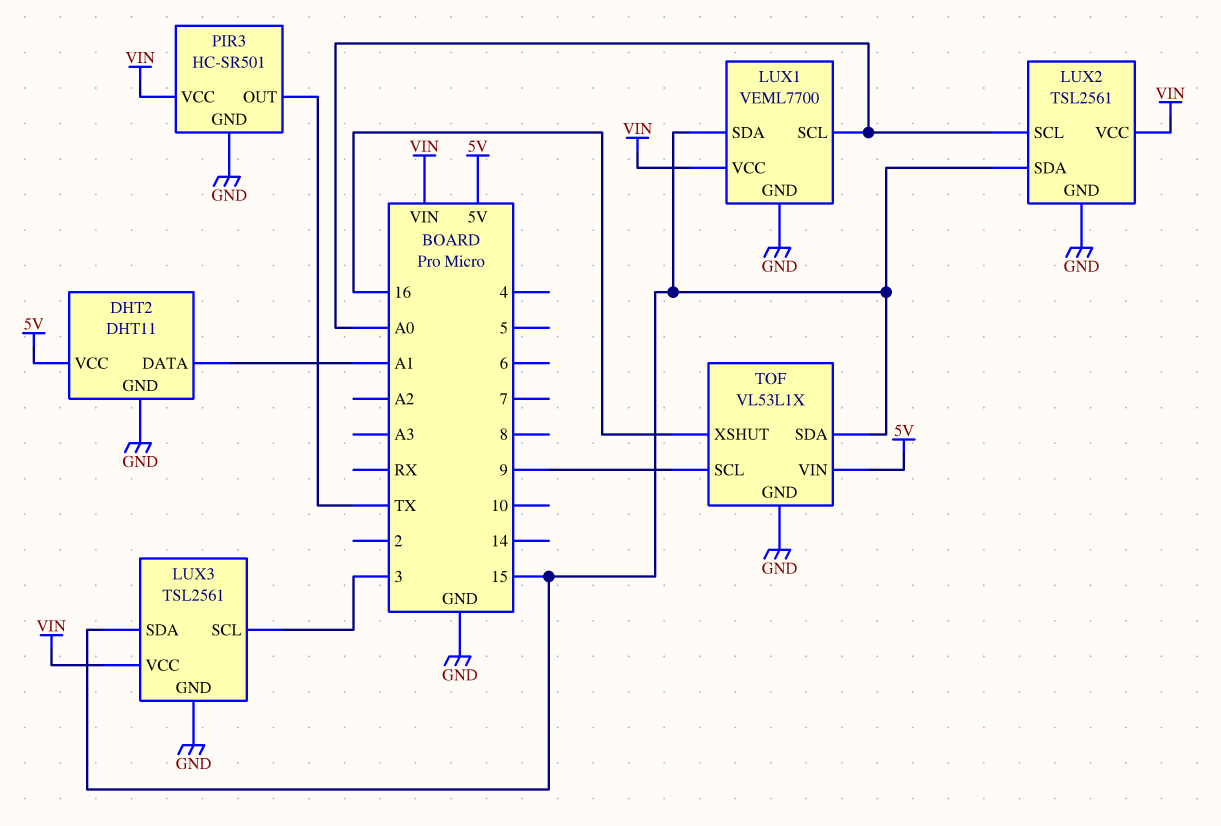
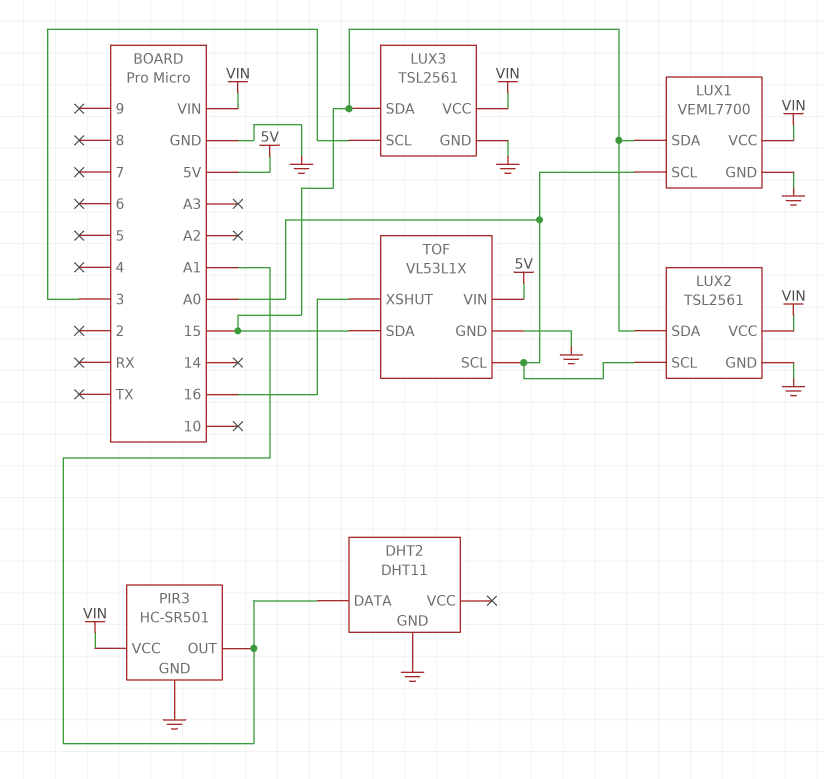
DHT2 pin VCC: 5V -> none
PIR3 pin OUT: TX -> A1
TOF pin SCL: 9 -> A0

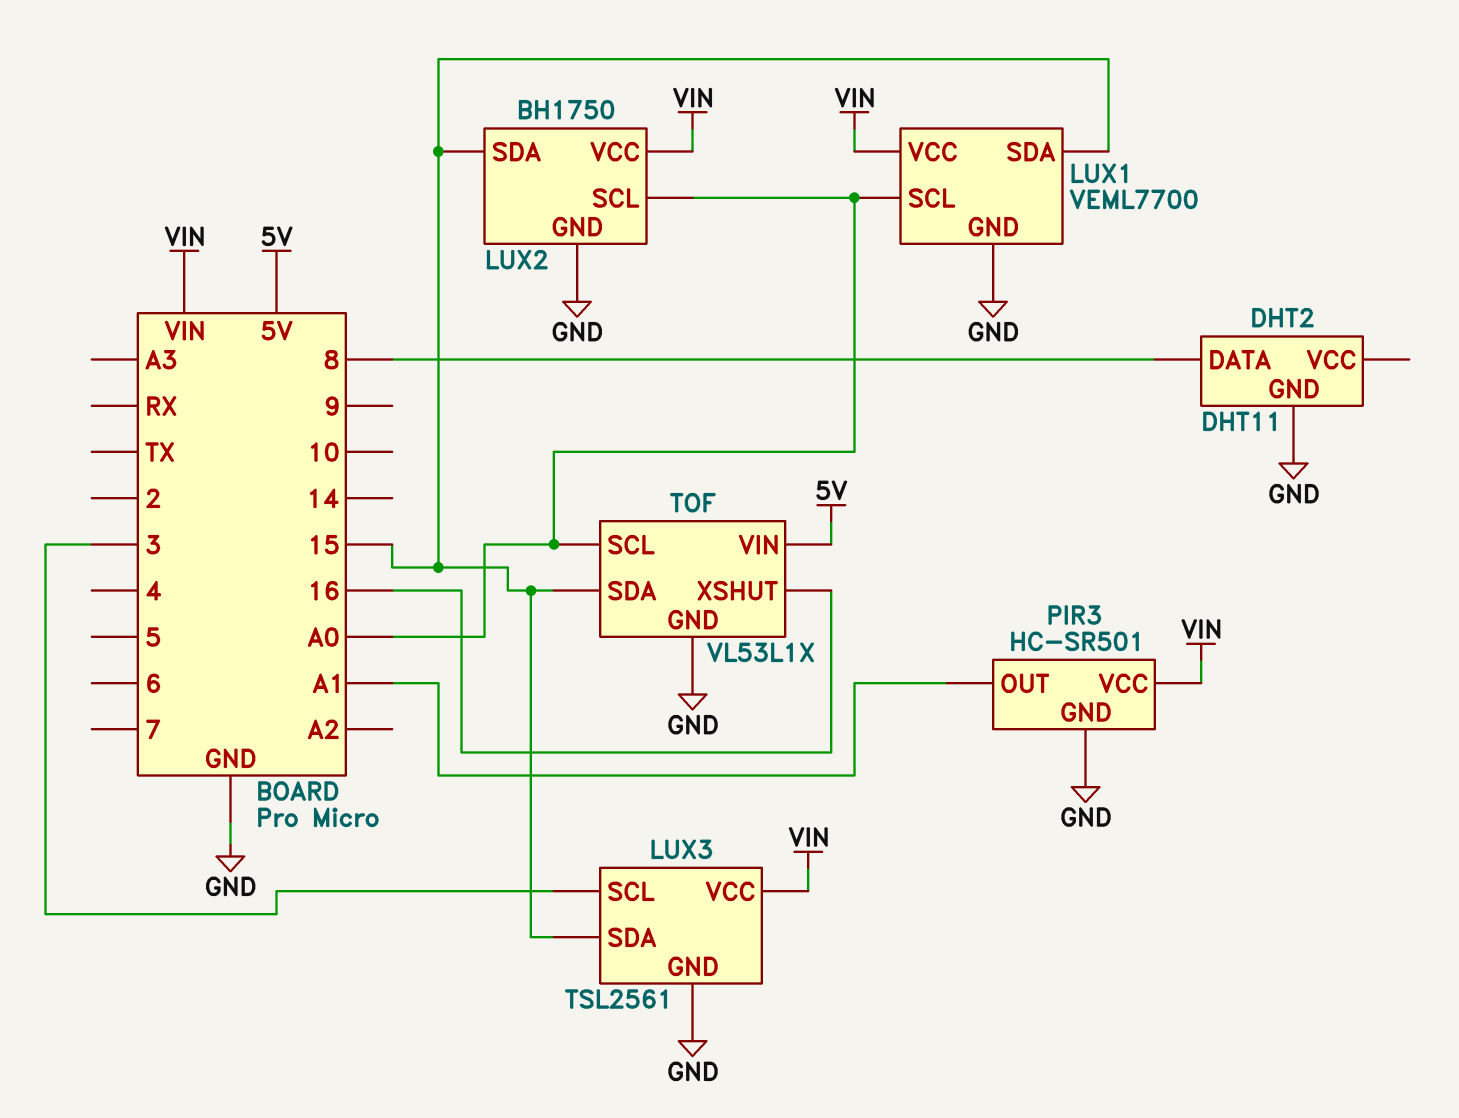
DHT2 pin DATA: A1 -> 8
LUX2: TSL2561 -> BH1750

